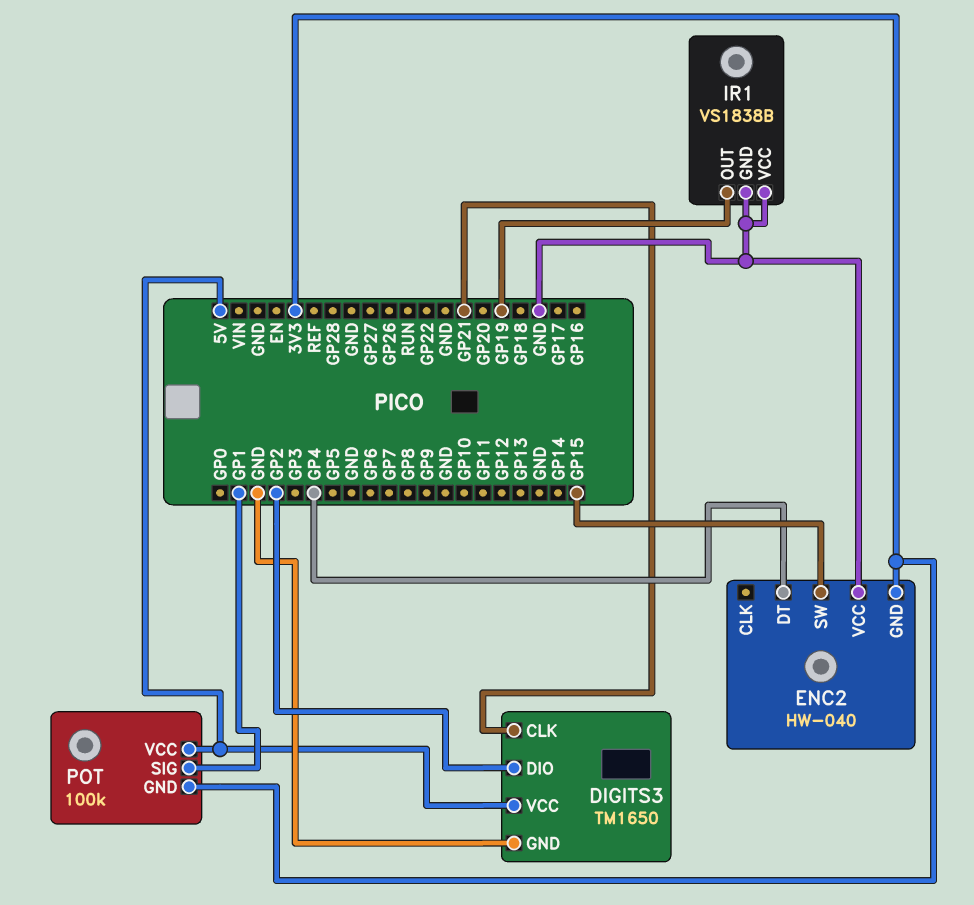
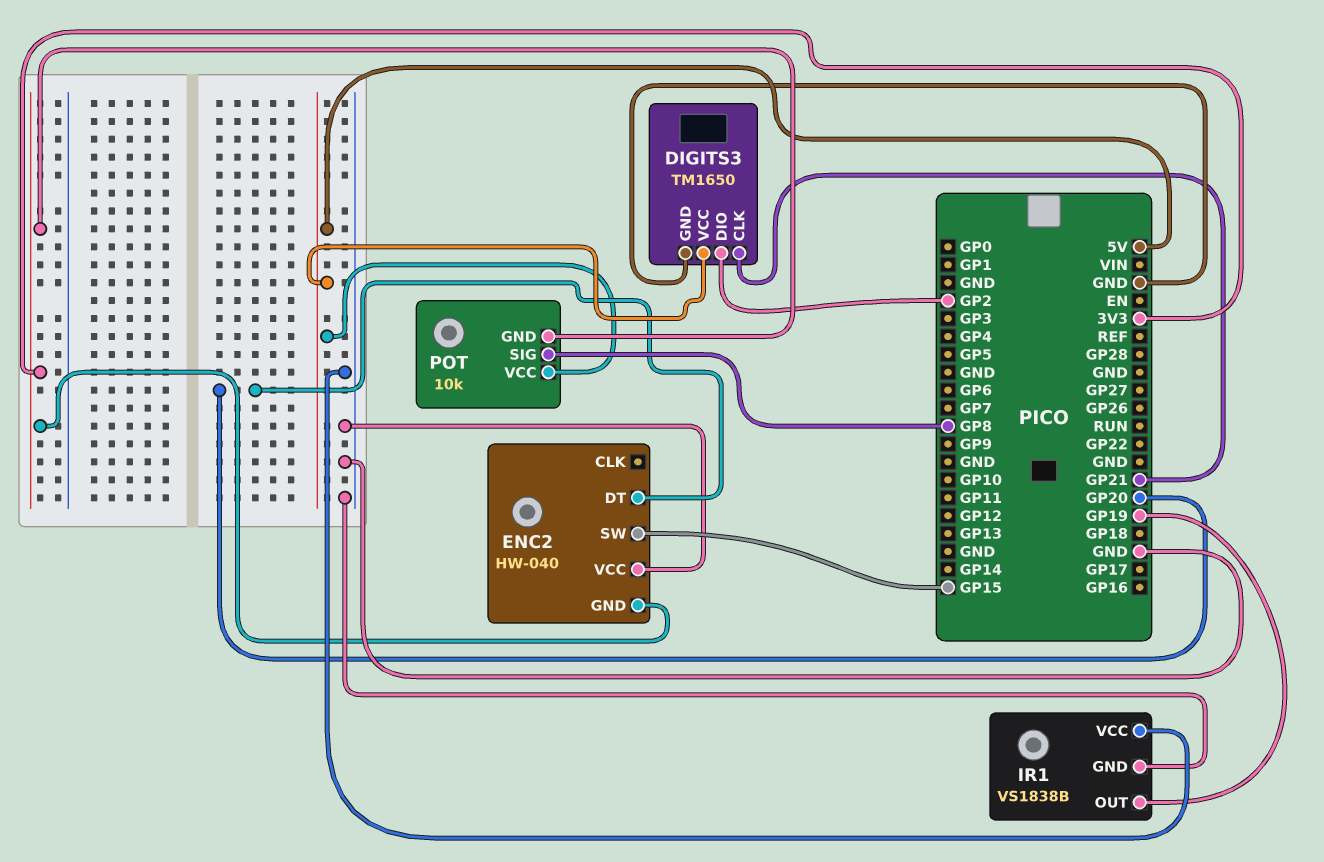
ENC2 pin DT: GP4 -> GP20
POT: 100k -> 10k
POT pin SIG: GP1 -> GP8

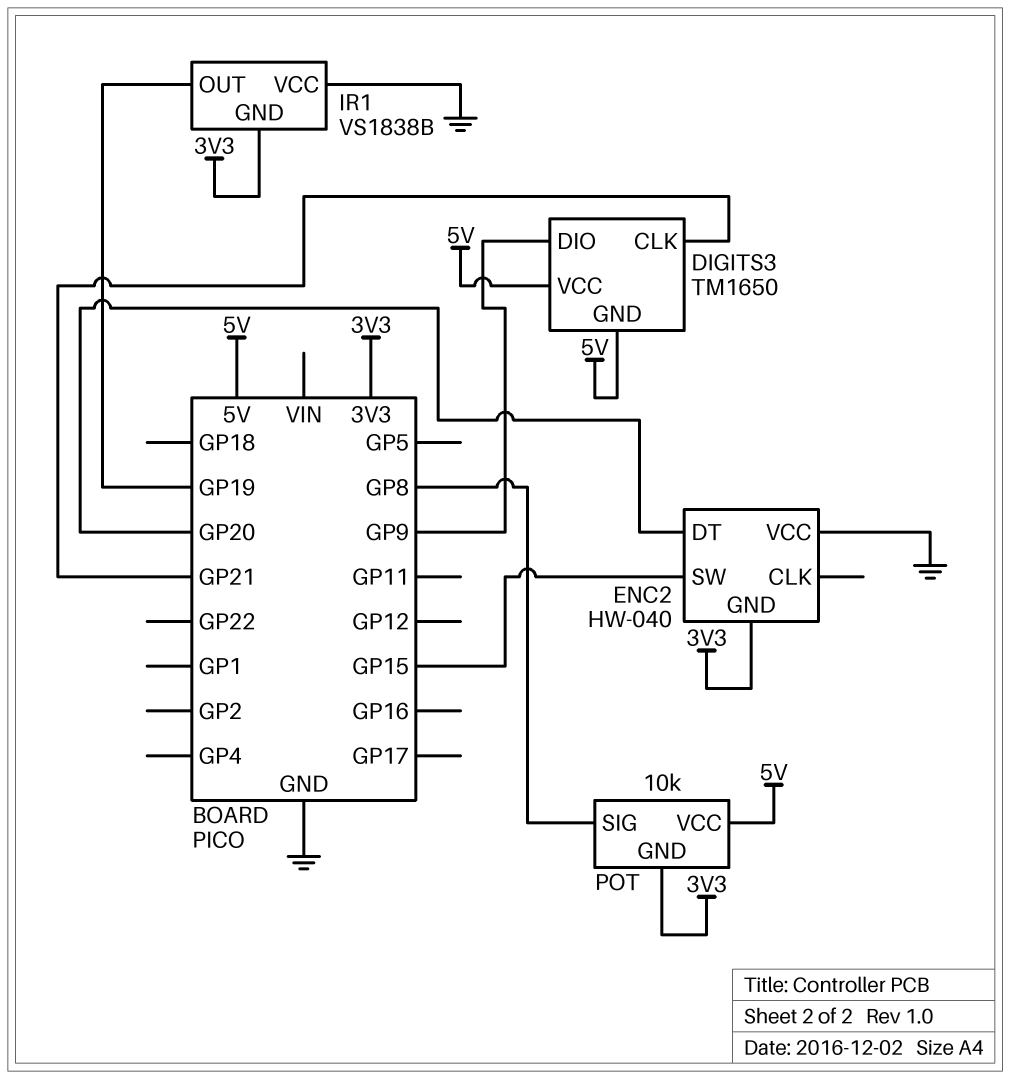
DIGITS3 pin DIO: GP2 -> GP9
DIGITS3 pin GND: GND -> 5V
IR1 pin GND: GND -> 3V3

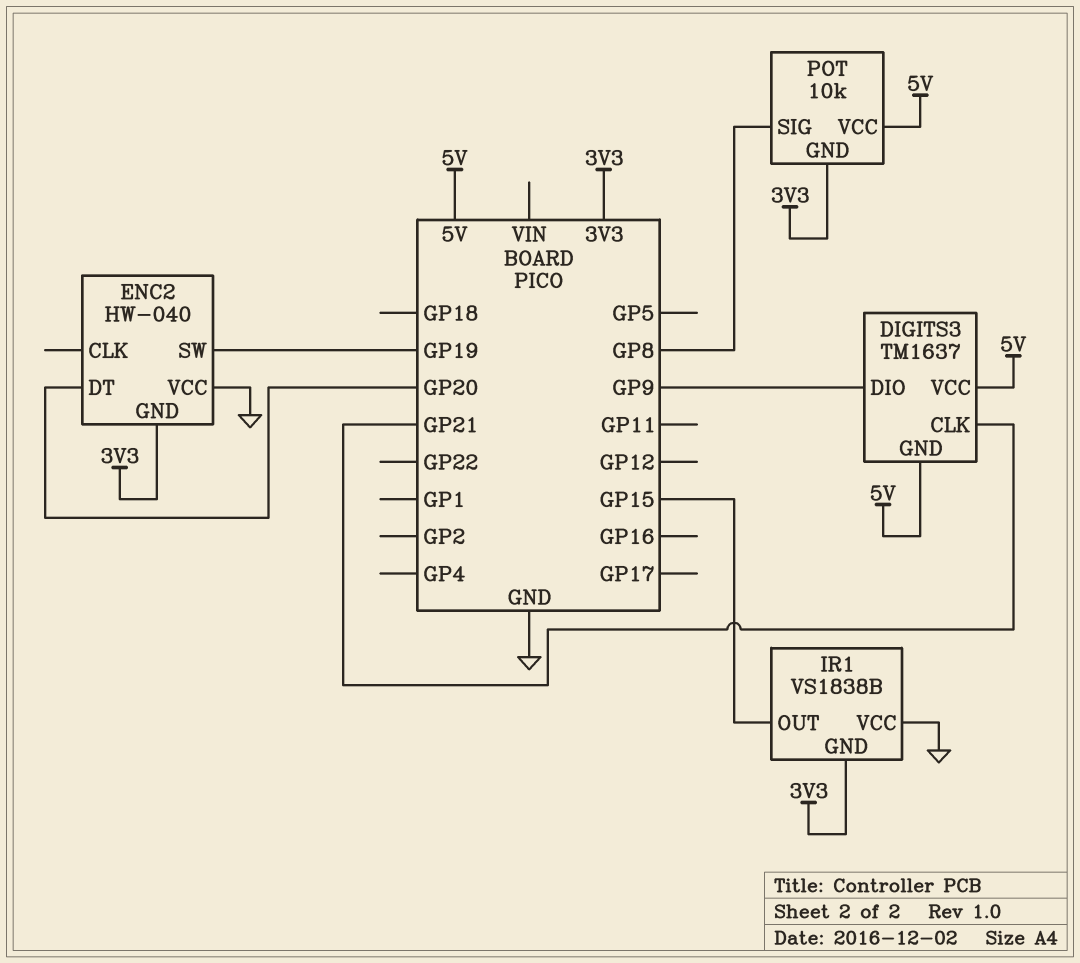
DIGITS3: TM1650 -> TM1637
ENC2 pin SW: GP15 -> GP19
IR1 pin OUT: GP19 -> GP15

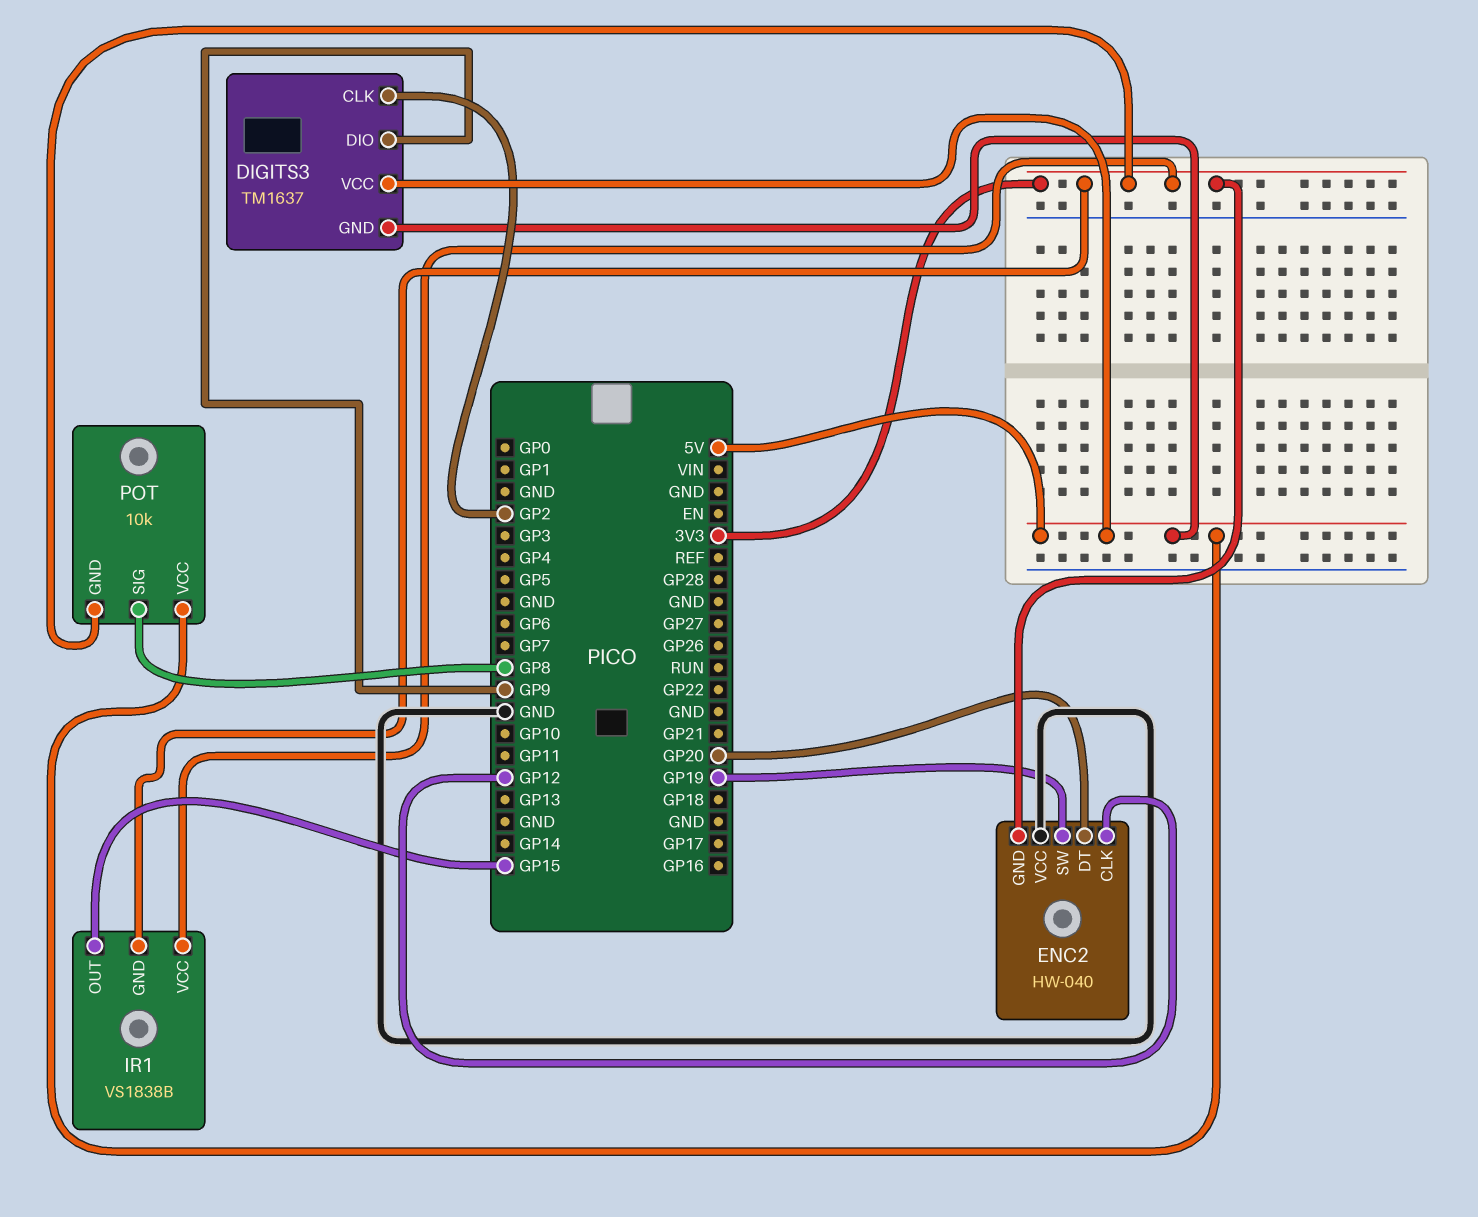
DIGITS3 pin CLK: GP21 -> GP2
ENC2 pin CLK: none -> GP12
IR1 pin VCC: GND -> 3V3

